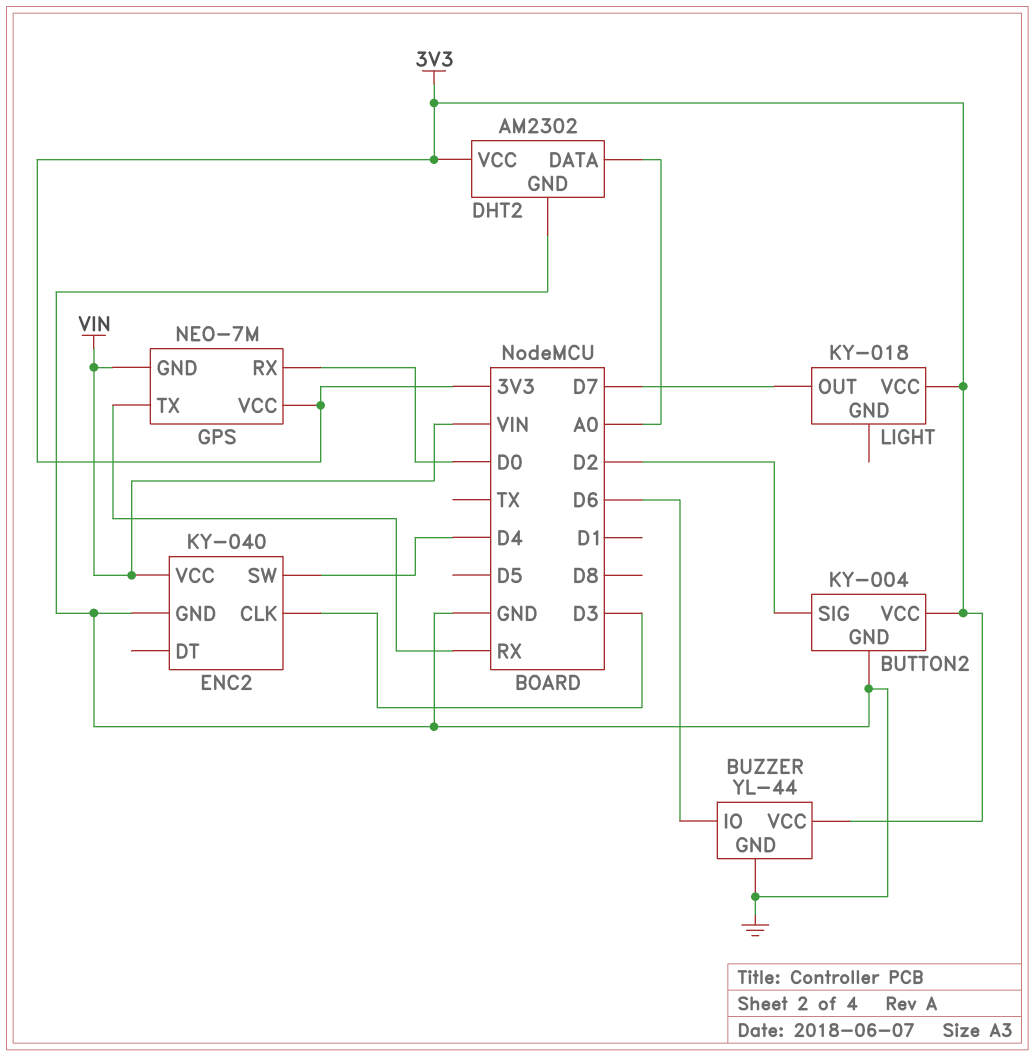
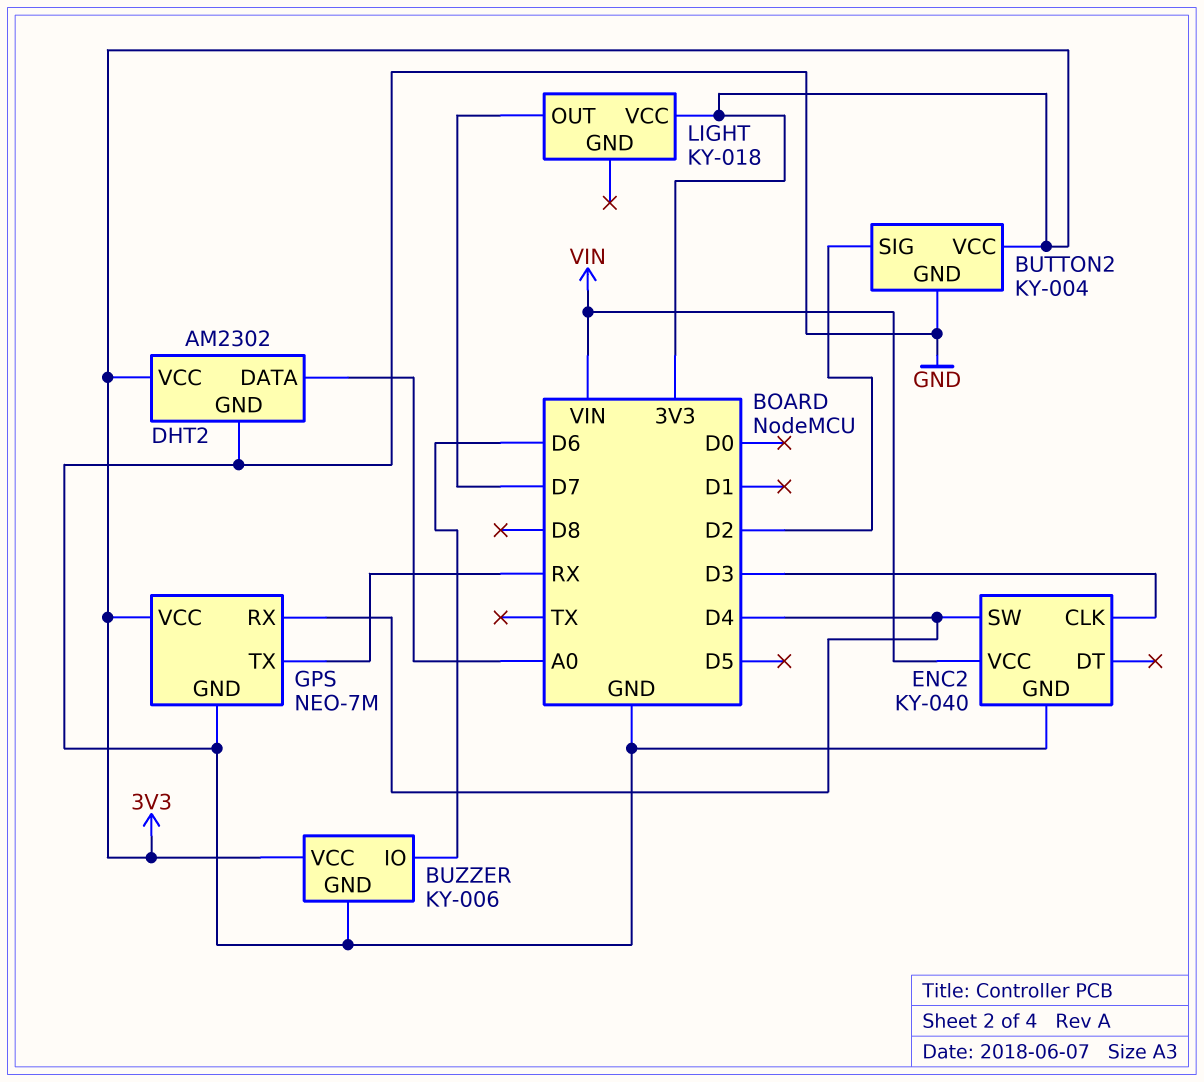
BUZZER: YL-44 -> KY-006
GPS pin GND: VIN -> GND
GPS pin RX: D0 -> D4

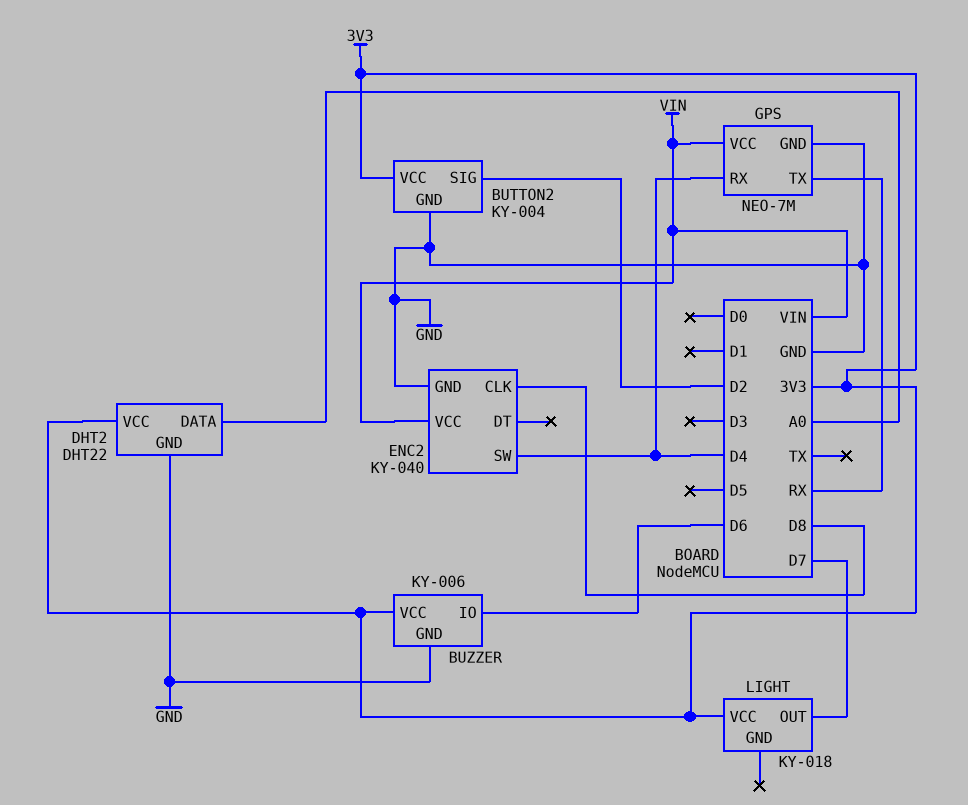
DHT2: AM2302 -> DHT22
ENC2 pin CLK: D3 -> D8
GPS pin VCC: 3V3 -> VIN

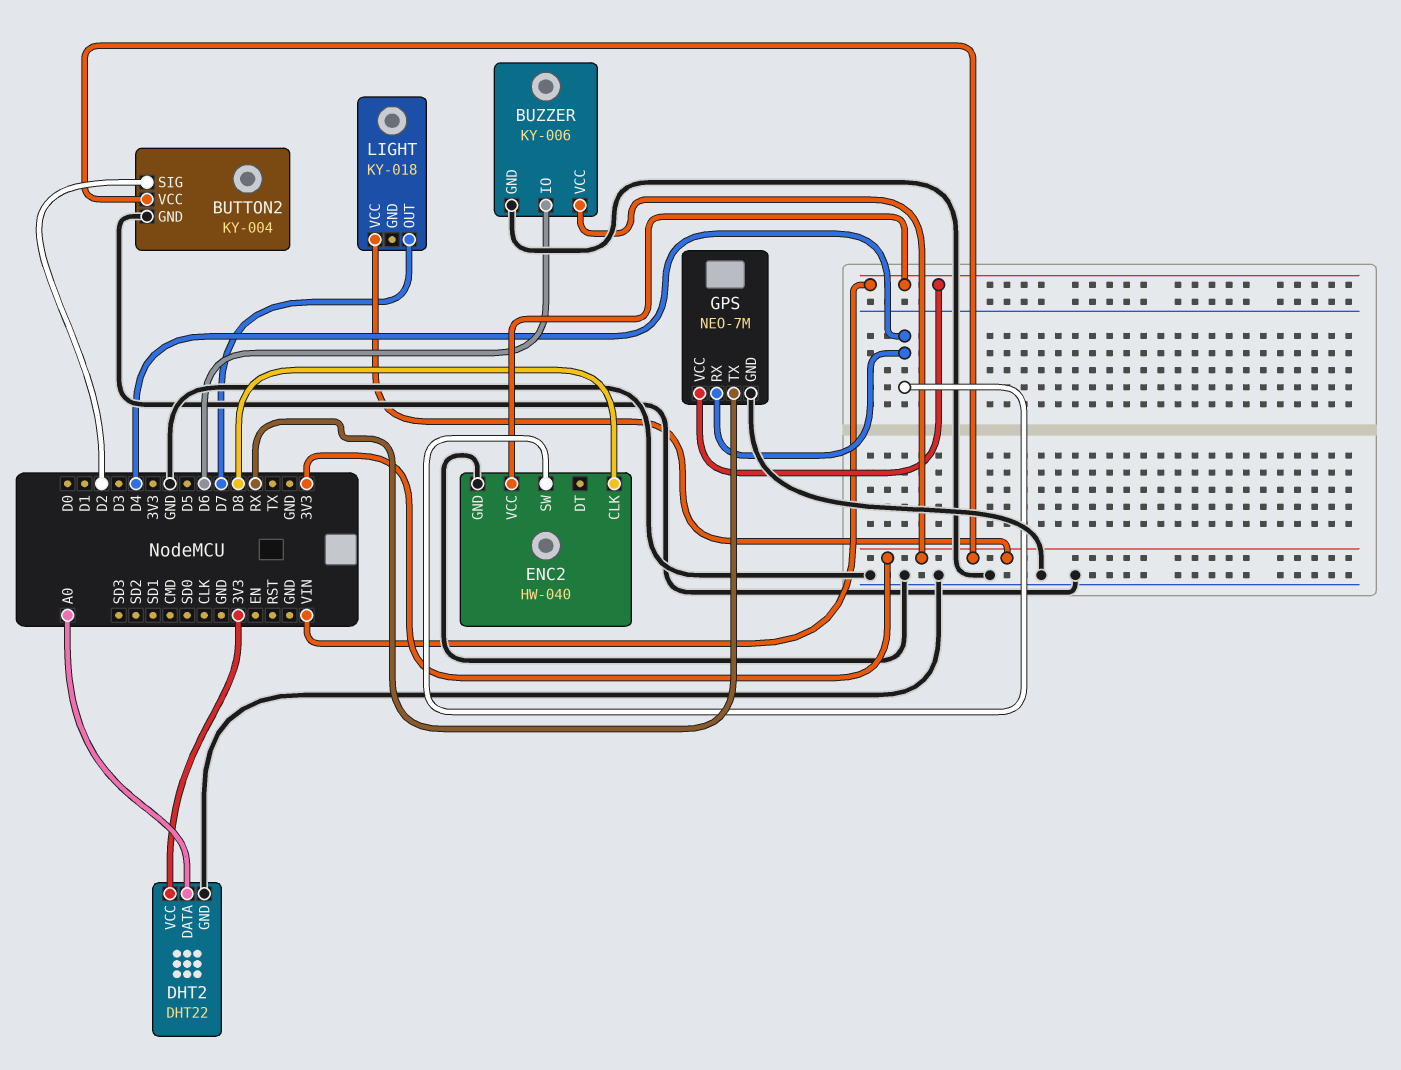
ENC2: KY-040 -> HW-040

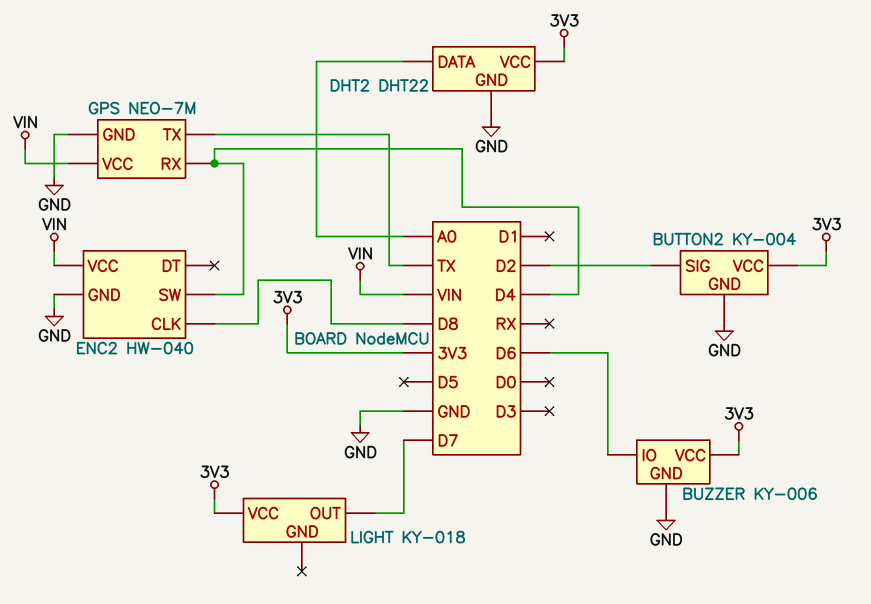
GPS pin TX: RX -> TX

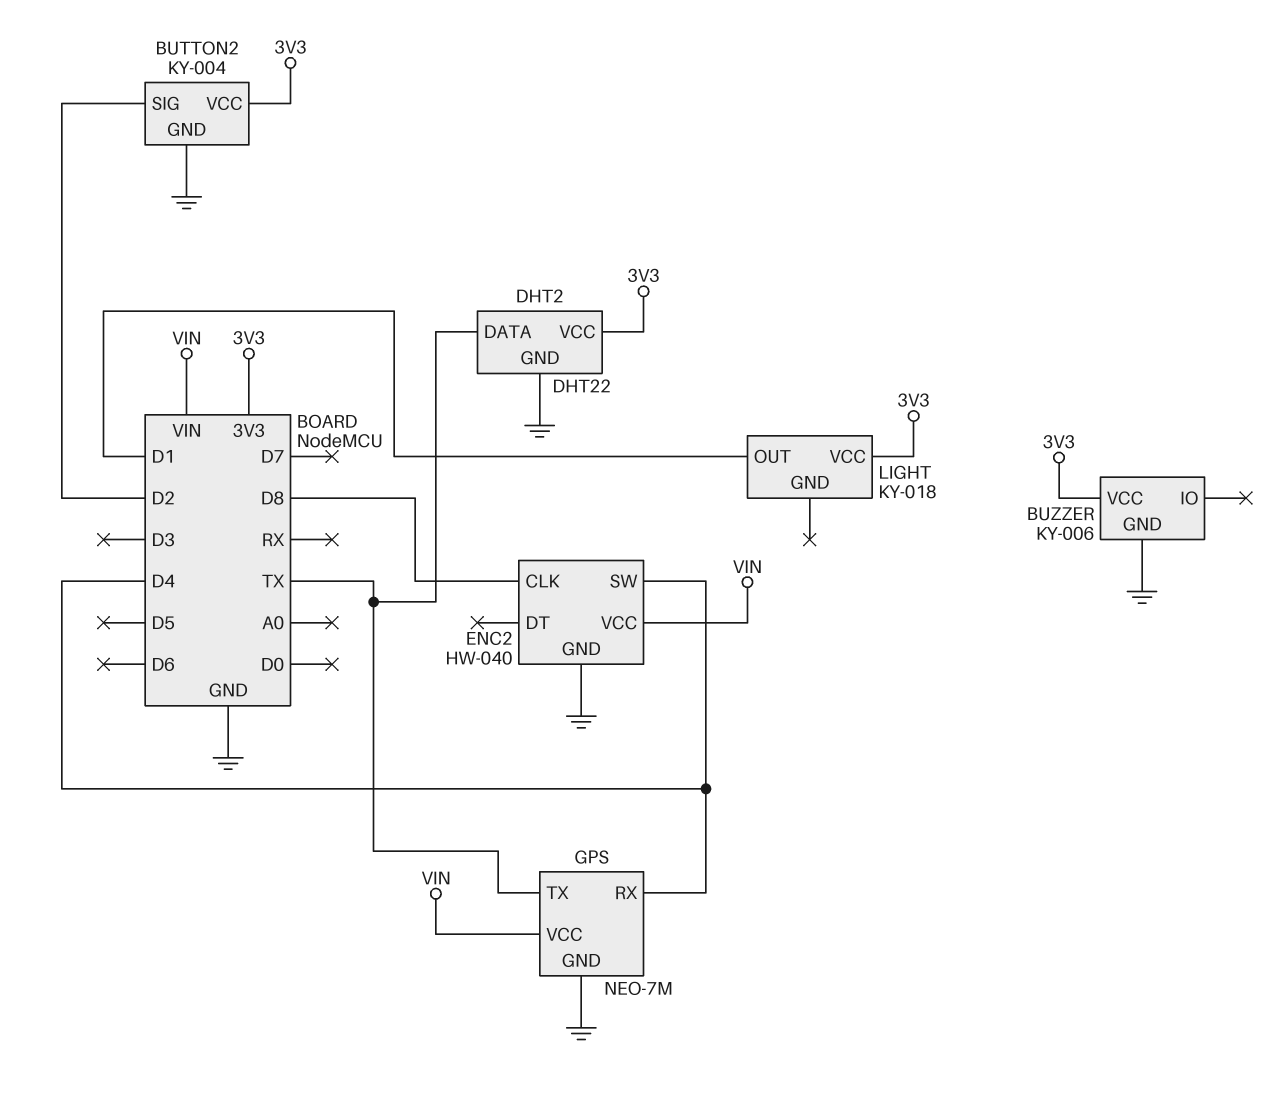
BUZZER pin IO: D6 -> none
DHT2 pin DATA: A0 -> TX
LIGHT pin OUT: D7 -> D1

